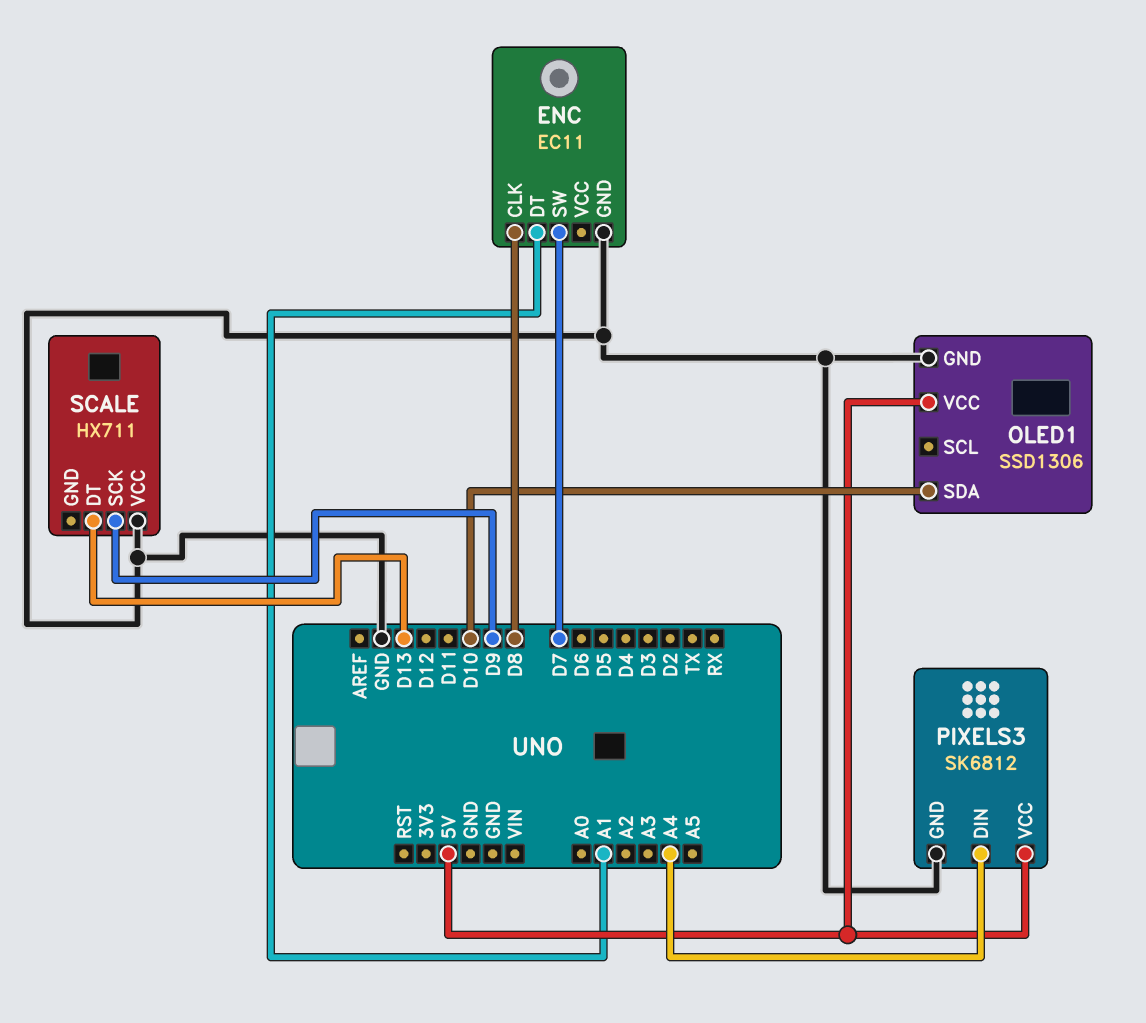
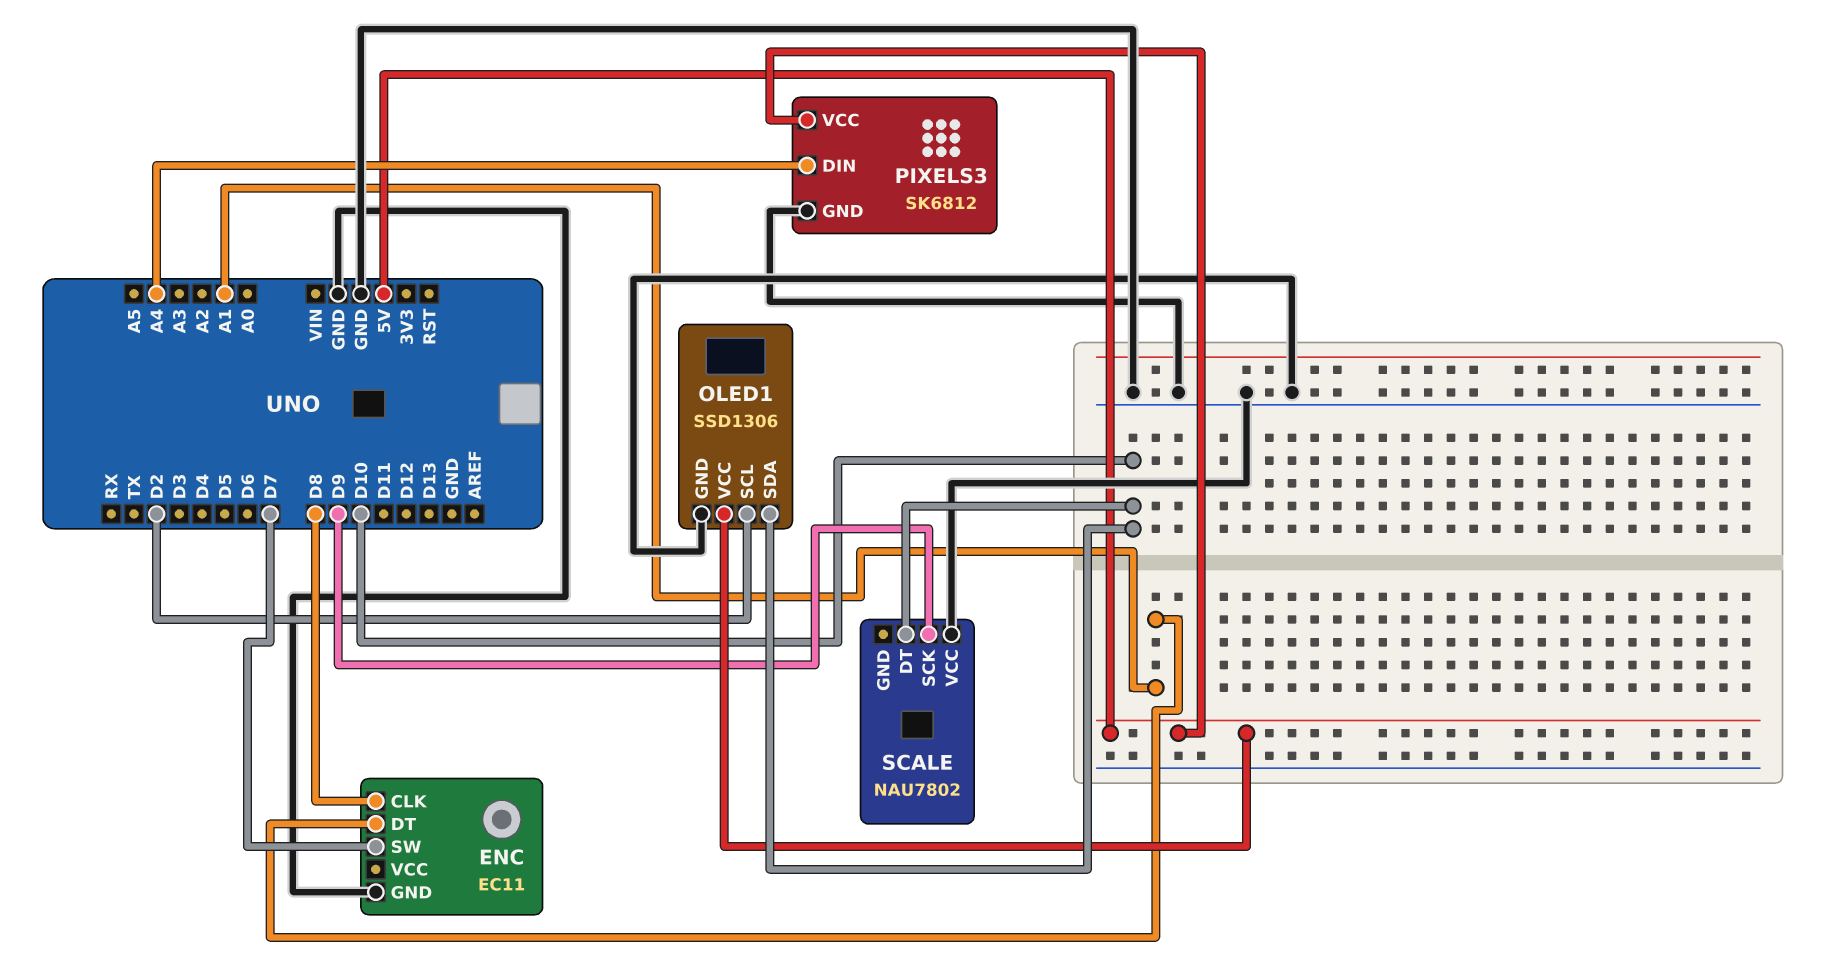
OLED1 pin SCL: none -> D2
SCALE: HX711 -> NAU7802
SCALE pin DT: D13 -> D10

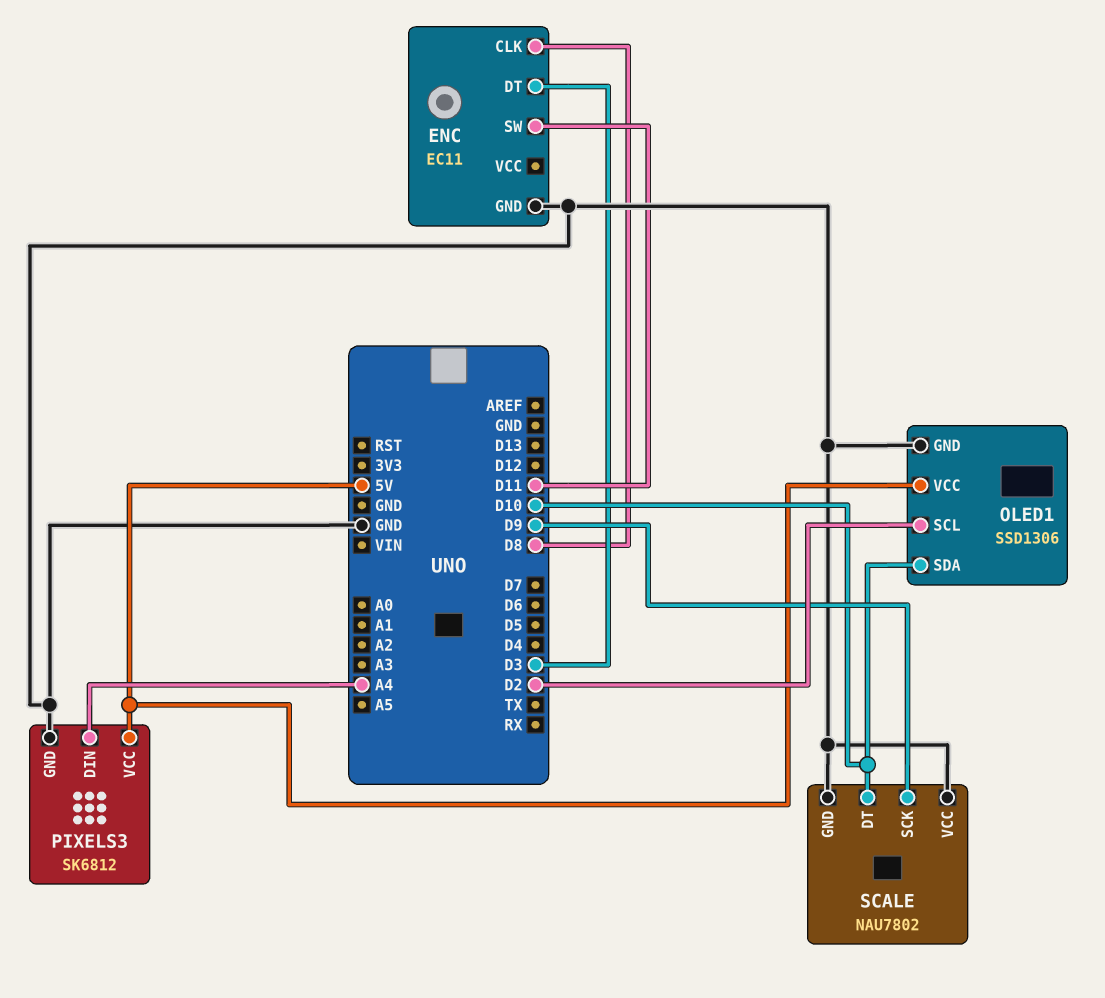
ENC pin DT: A1 -> D3
ENC pin SW: D7 -> D11
SCALE pin GND: none -> GND

